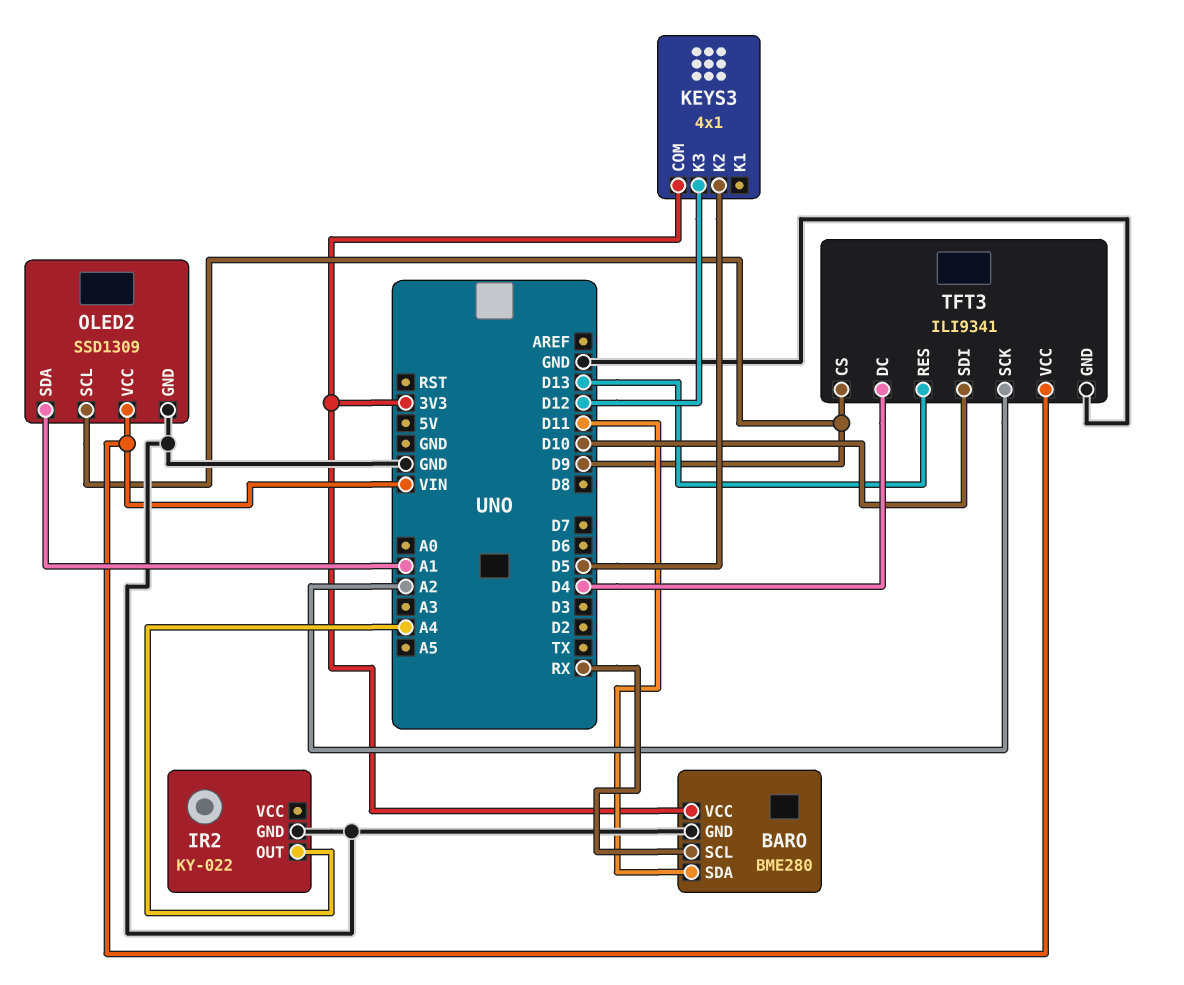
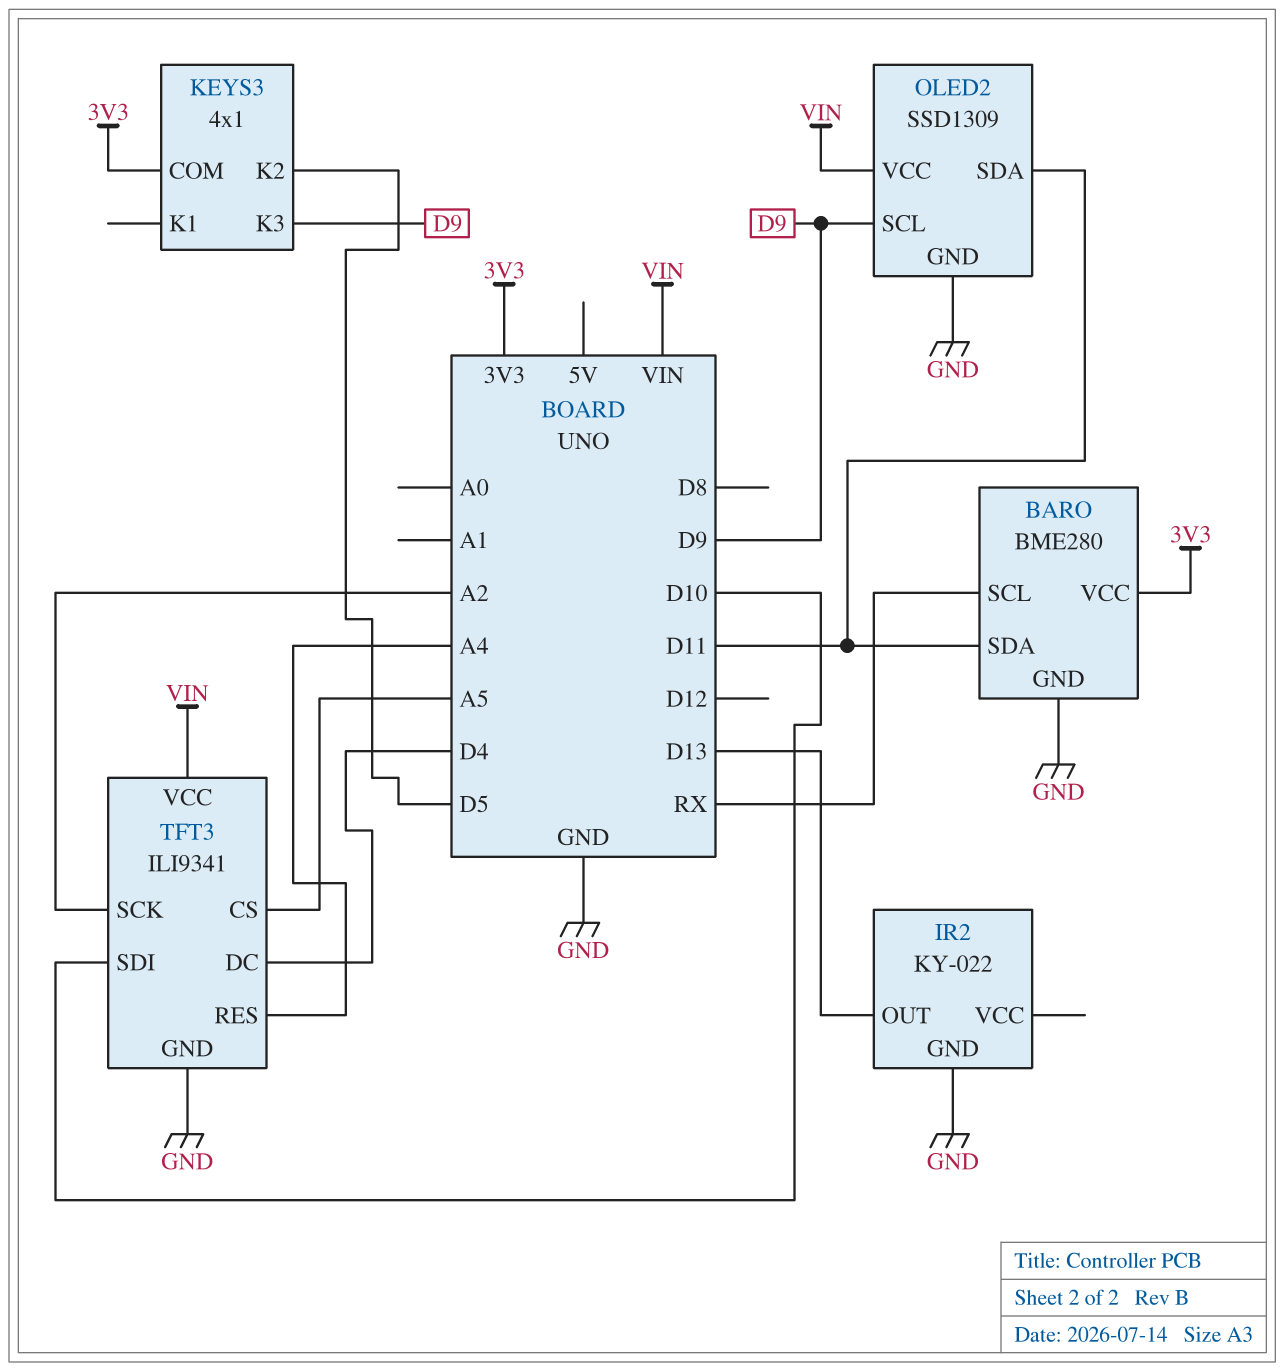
IR2 pin OUT: A4 -> D13
KEYS3 pin K3: D12 -> D9
OLED2 pin SDA: A1 -> D11
TFT3 pin CS: D9 -> A5
TFT3 pin RES: D13 -> A4

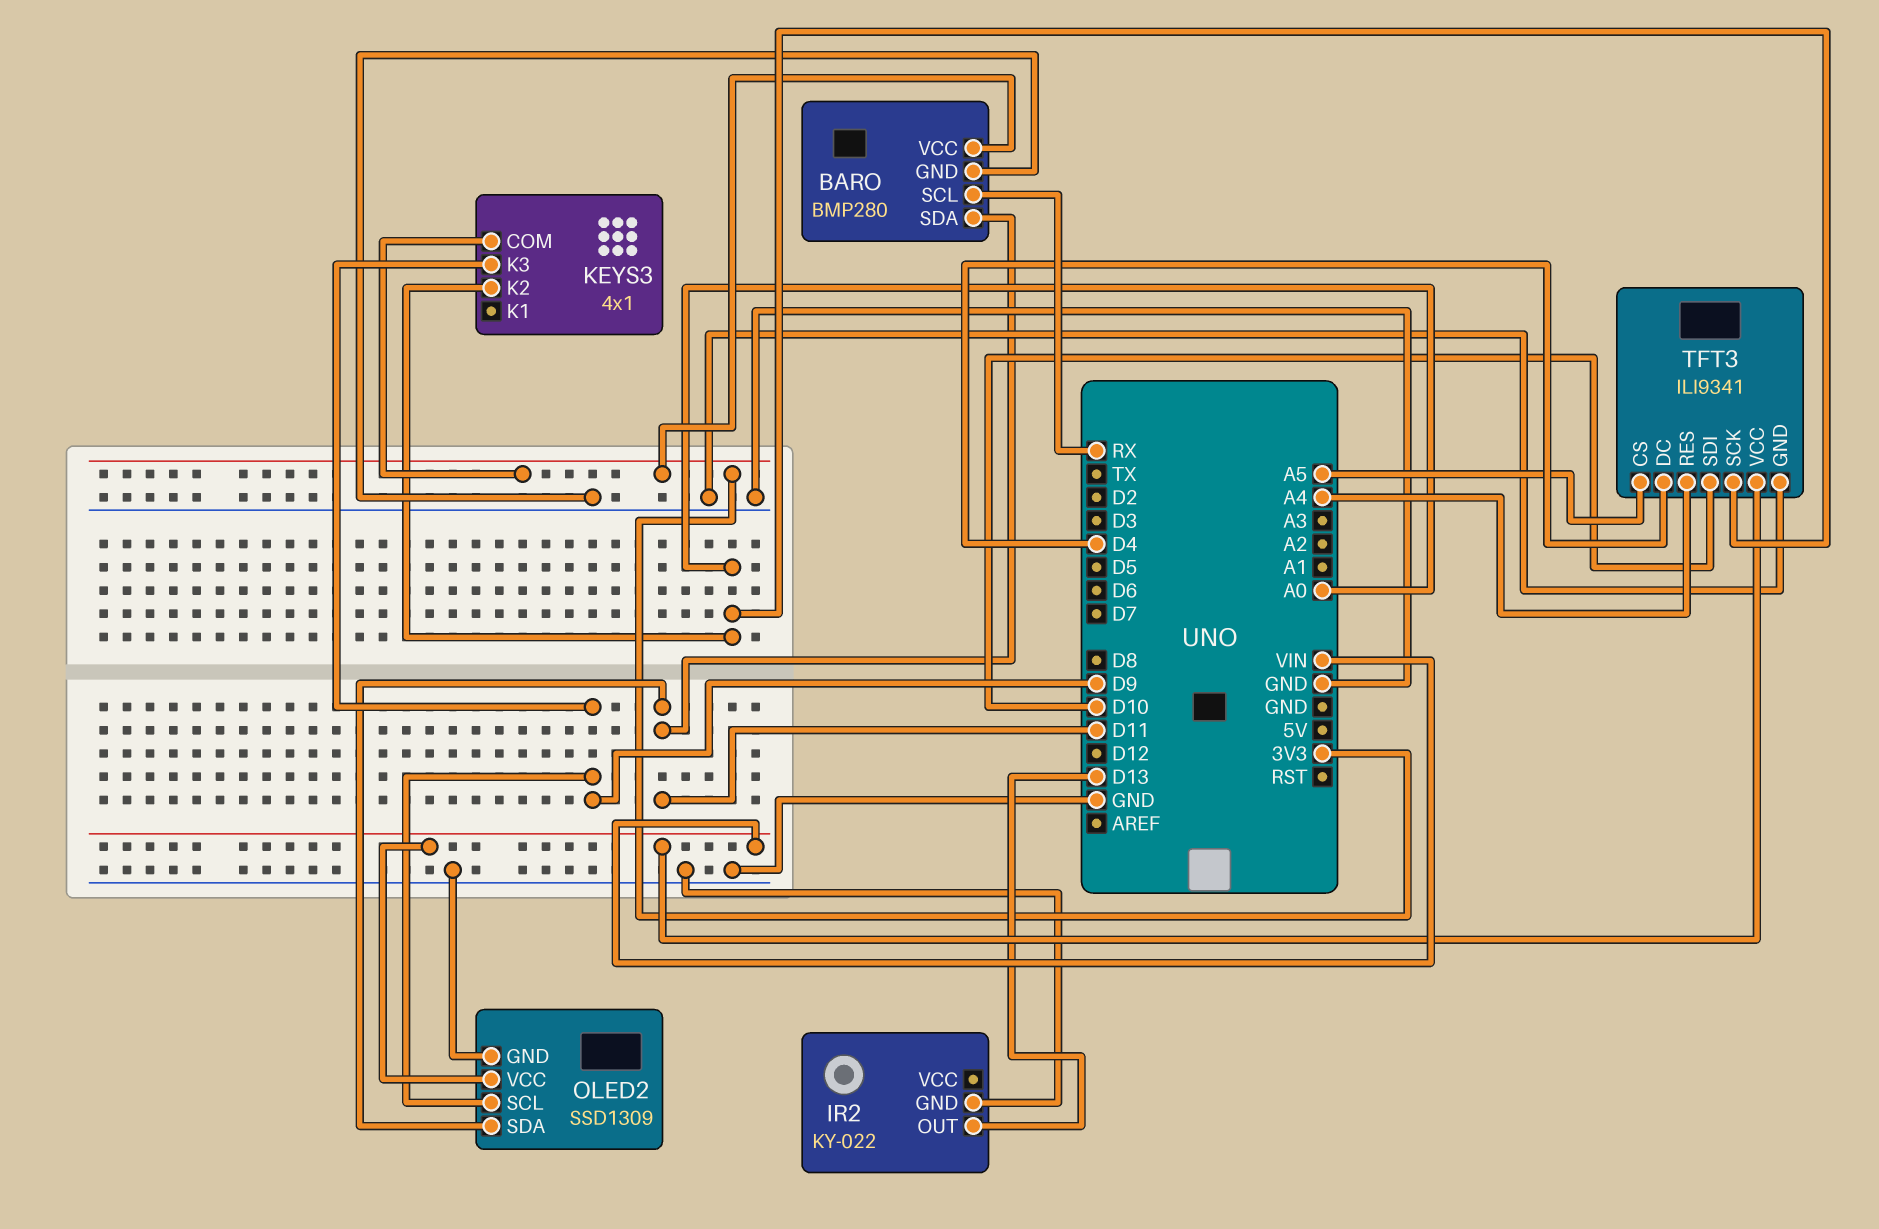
BARO: BME280 -> BMP280
KEYS3 pin K2: D5 -> A0
TFT3 pin SCK: A2 -> A0

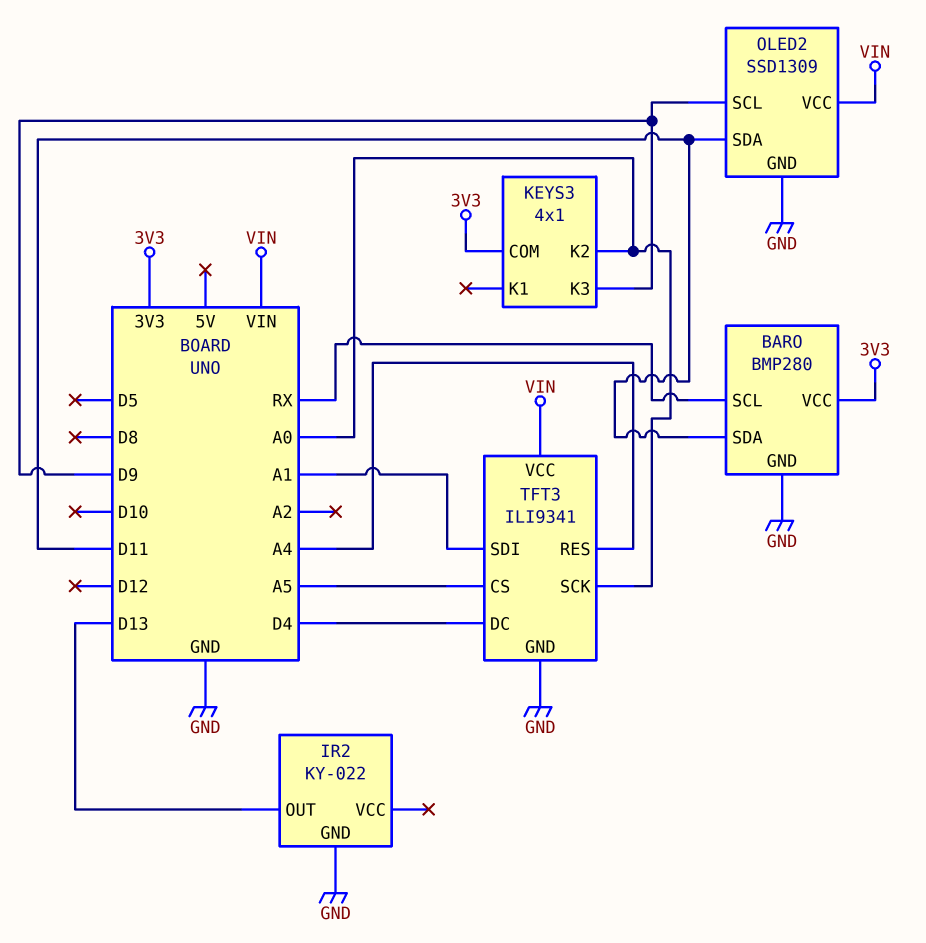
TFT3 pin SDI: D10 -> A1

